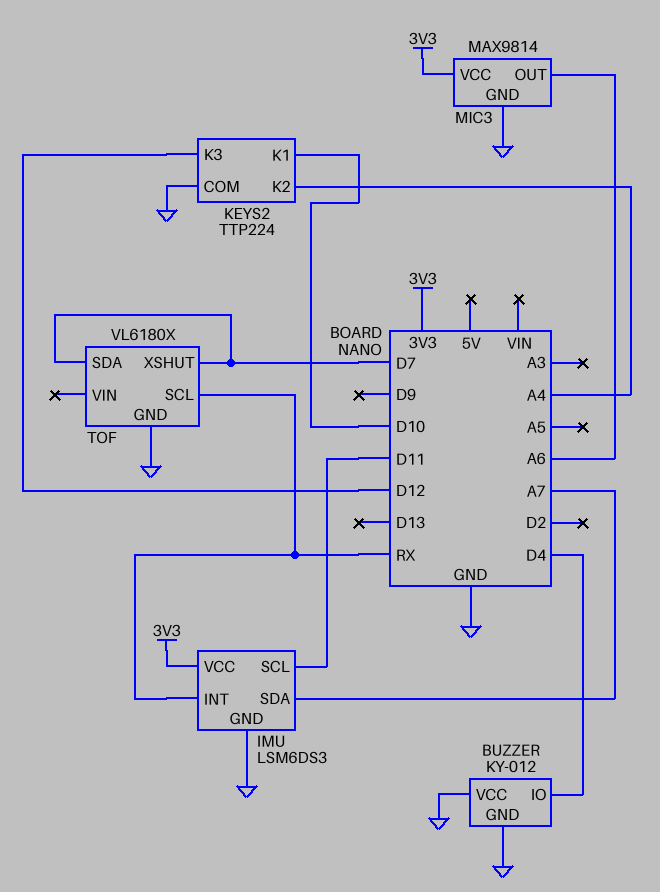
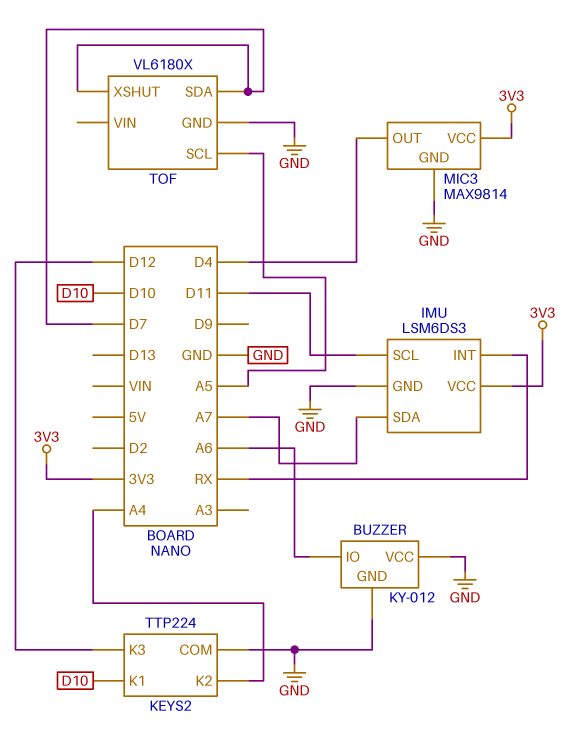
BUZZER pin IO: D4 -> A6
MIC3 pin OUT: A6 -> D4
TOF pin SCL: RX -> A5

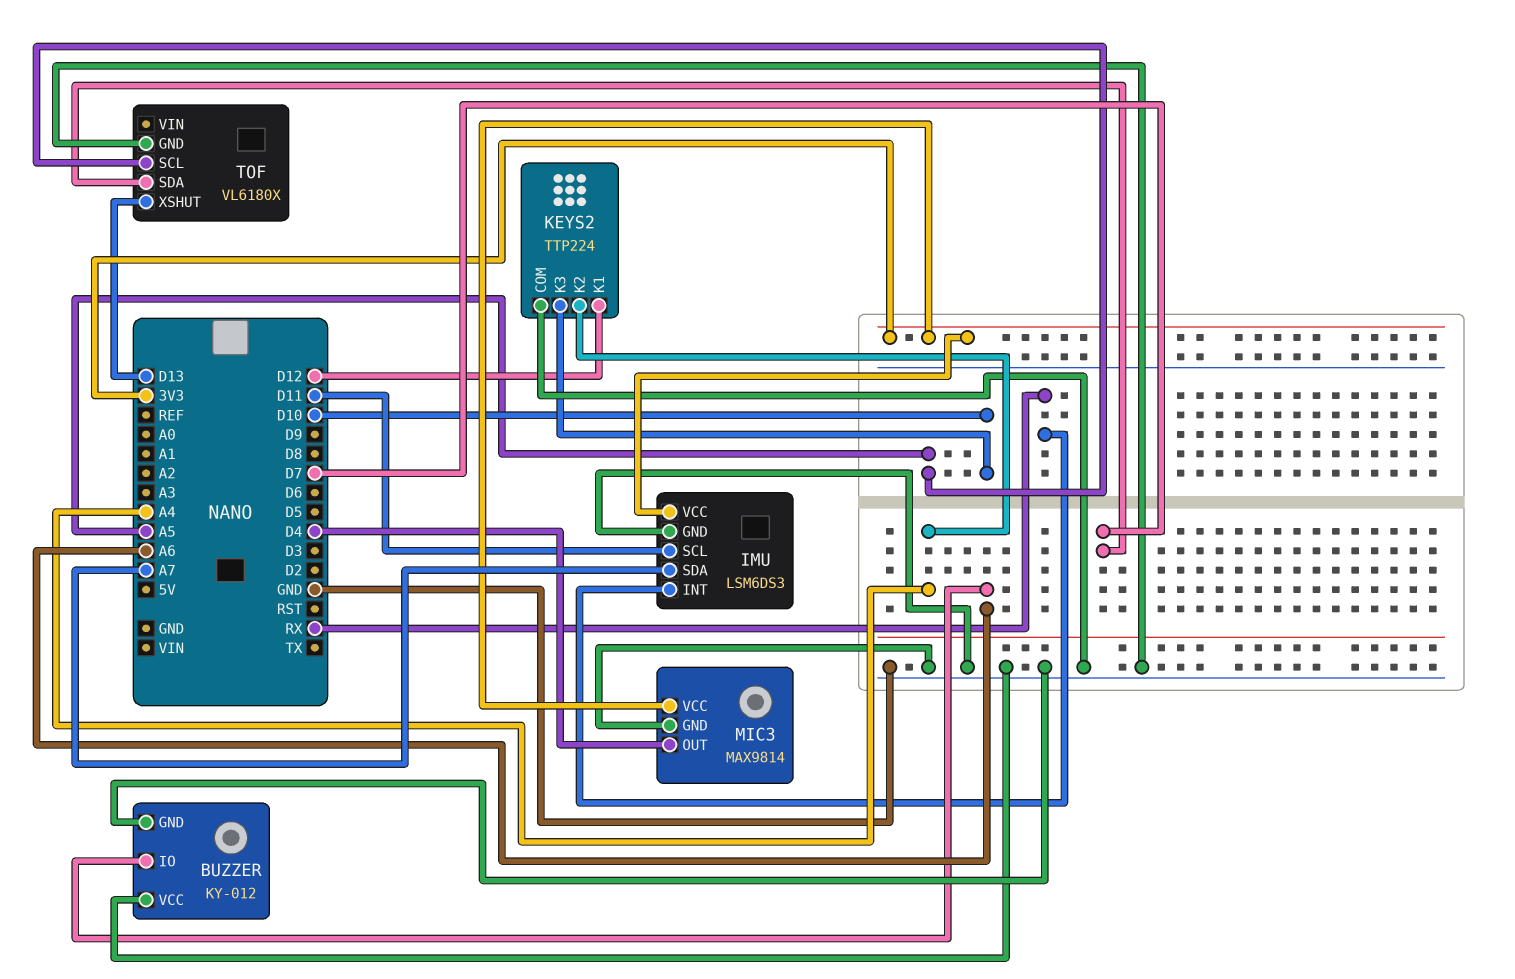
KEYS2 pin K1: D10 -> D12
KEYS2 pin K3: D12 -> D10
TOF pin XSHUT: D7 -> D13

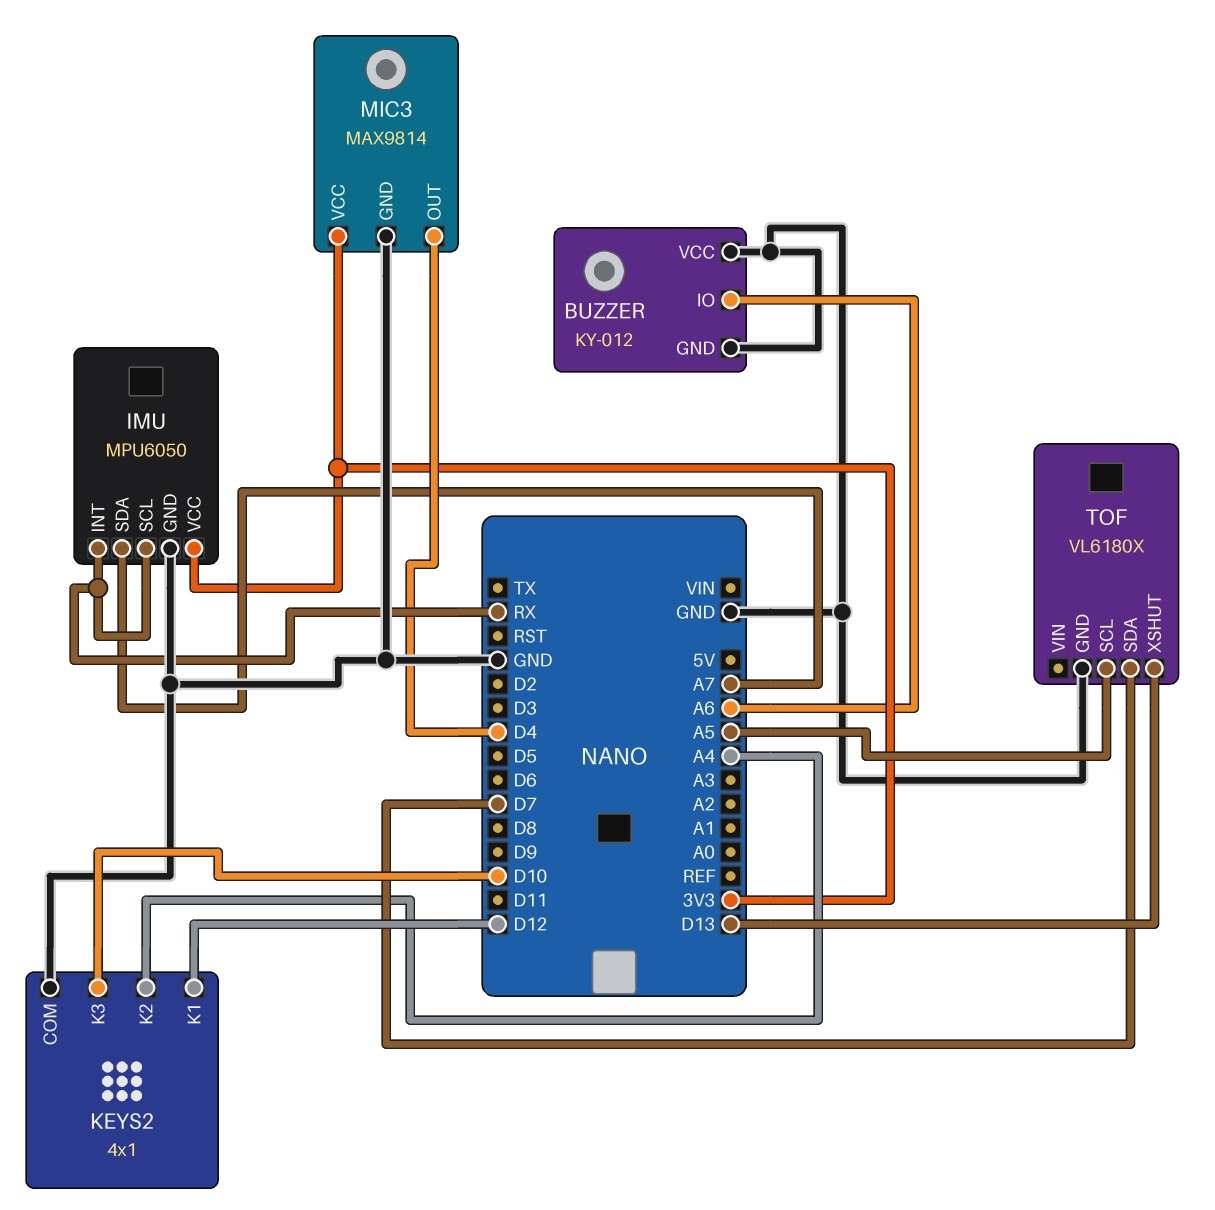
IMU: LSM6DS3 -> MPU6050
IMU pin SCL: D11 -> RX
KEYS2: TTP224 -> 4x1

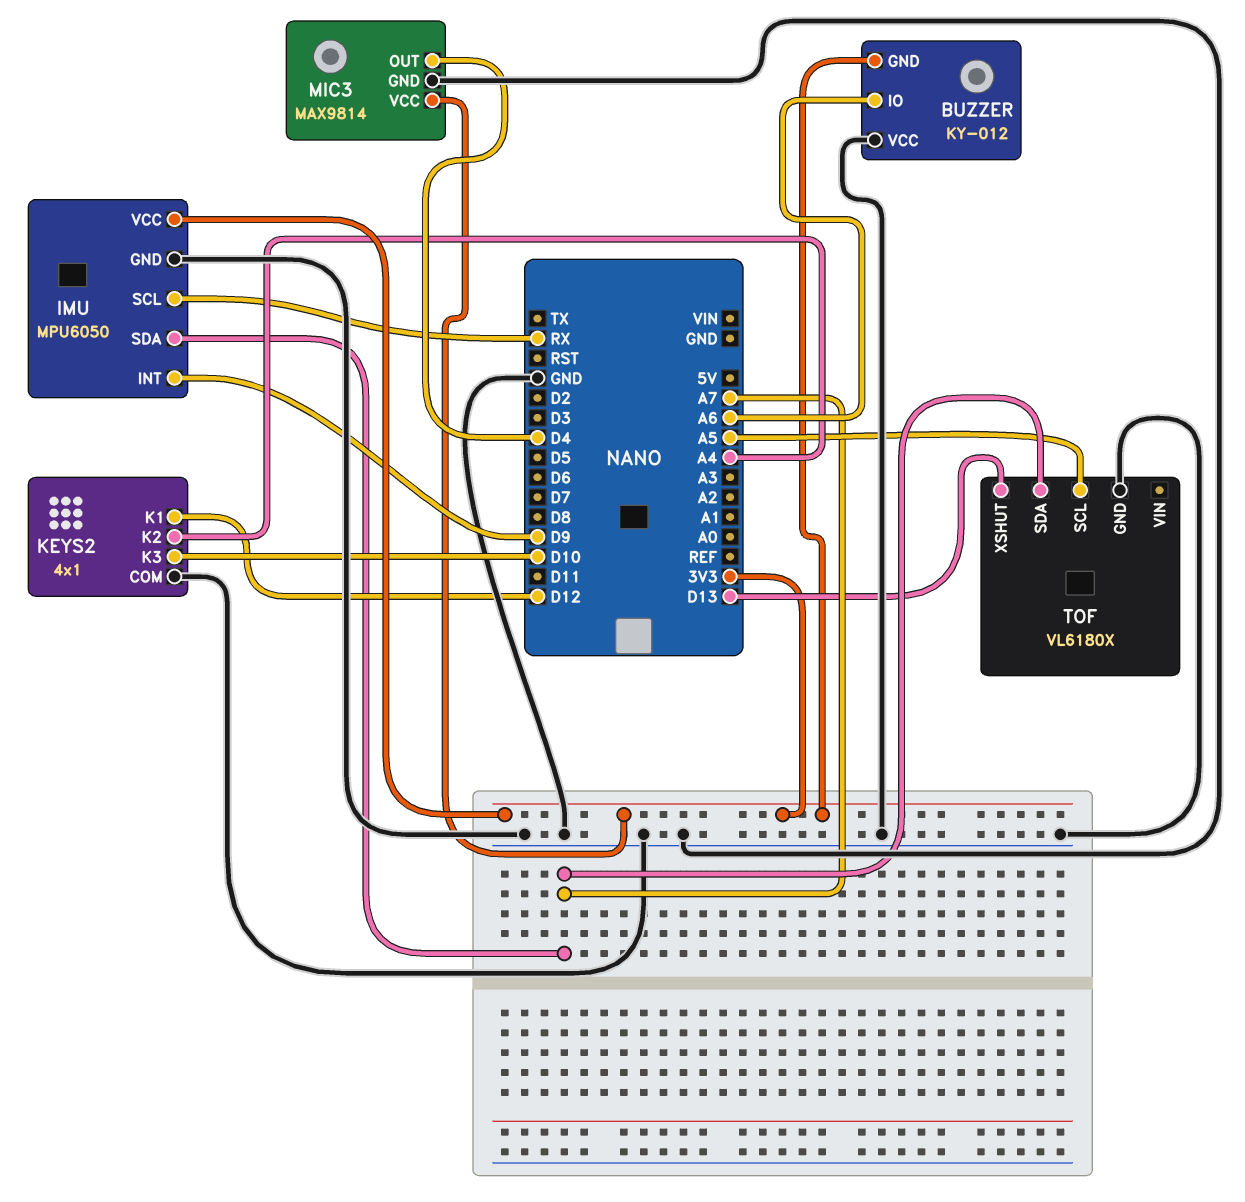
BUZZER pin GND: GND -> 3V3
IMU pin INT: RX -> D9
TOF pin SDA: D7 -> A7

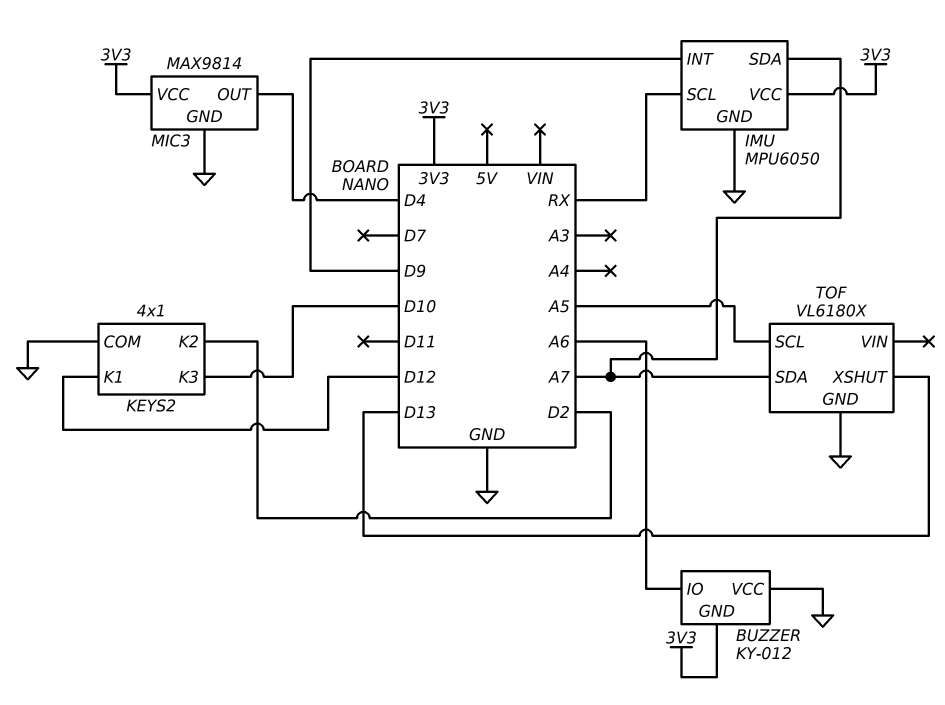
KEYS2 pin K2: A4 -> D2

